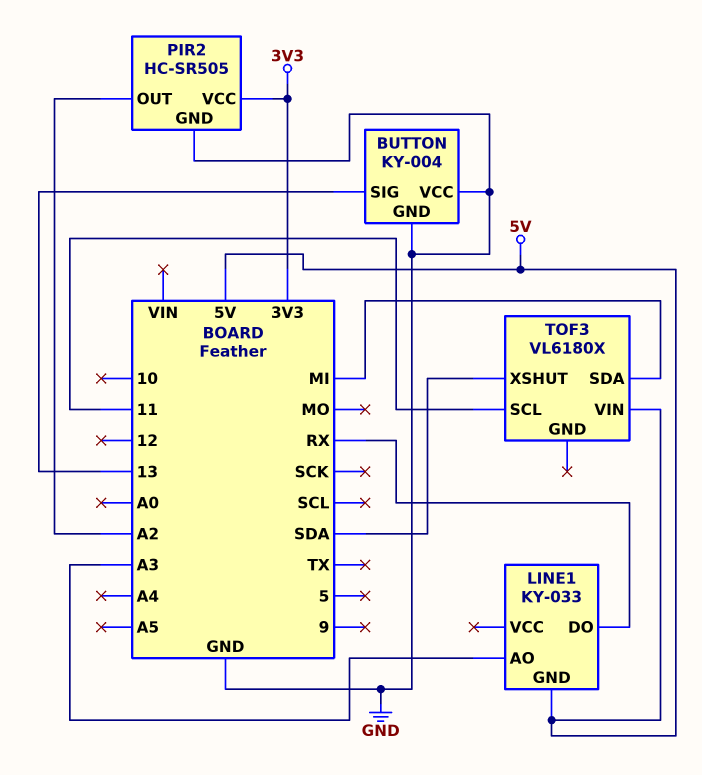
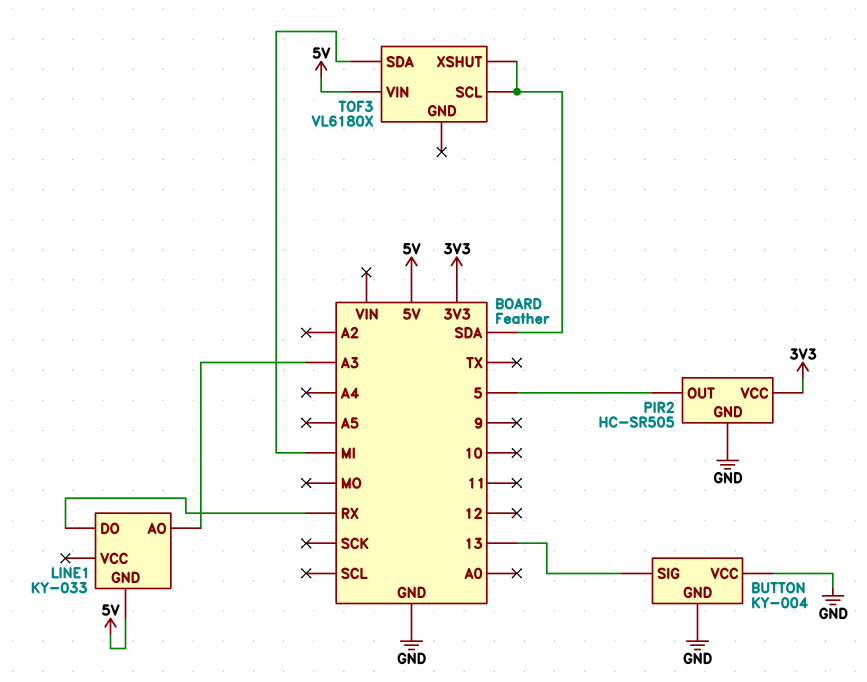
PIR2 pin OUT: A2 -> 5
TOF3 pin SCL: 11 -> SDA

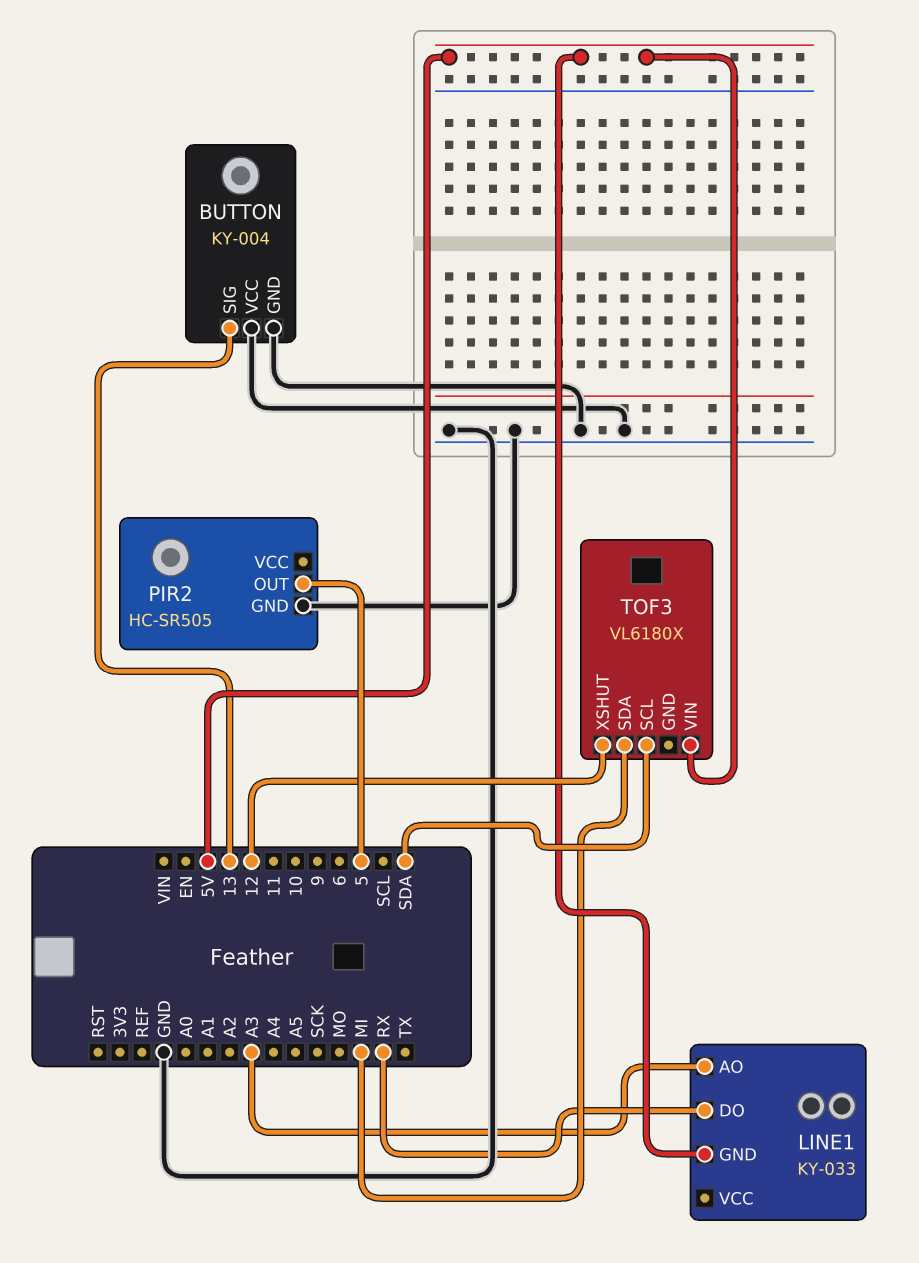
PIR2 pin VCC: 3V3 -> none
TOF3 pin XSHUT: SDA -> 12

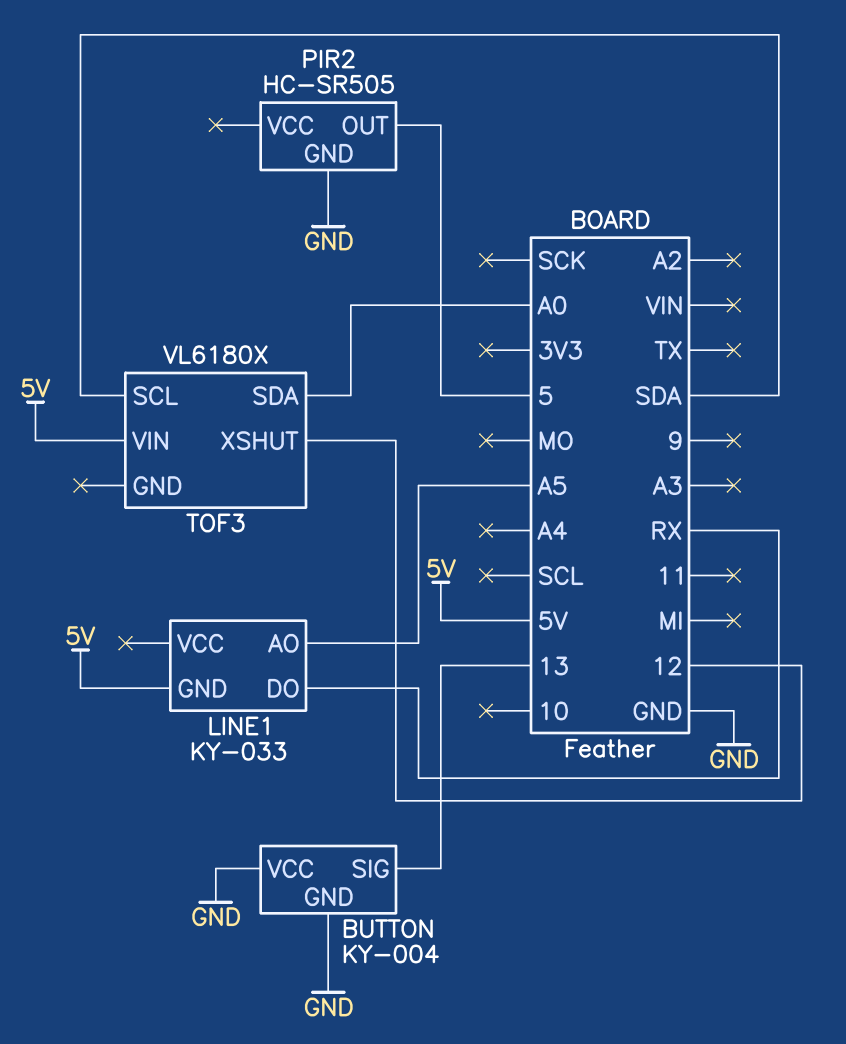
LINE1 pin AO: A3 -> A5
TOF3 pin SDA: MI -> A0

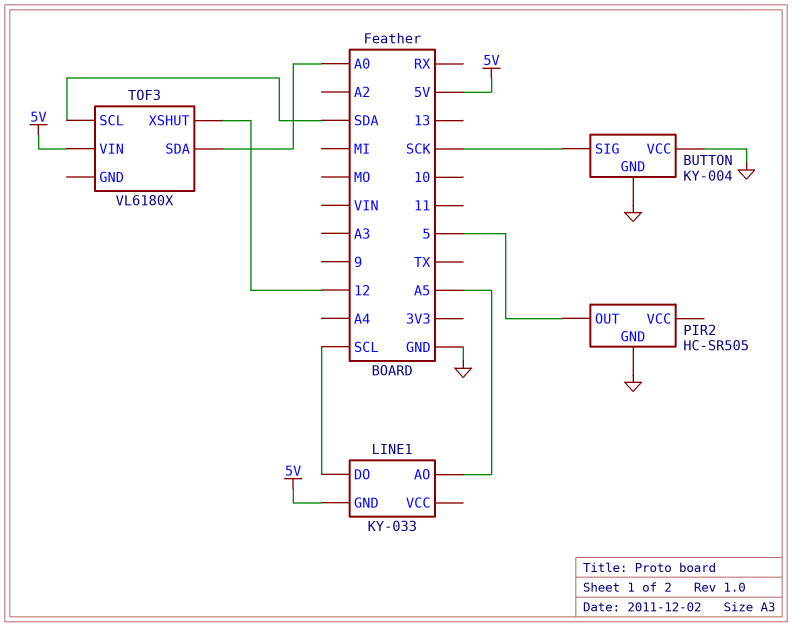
BUTTON pin SIG: 13 -> SCK
LINE1 pin DO: RX -> SCL

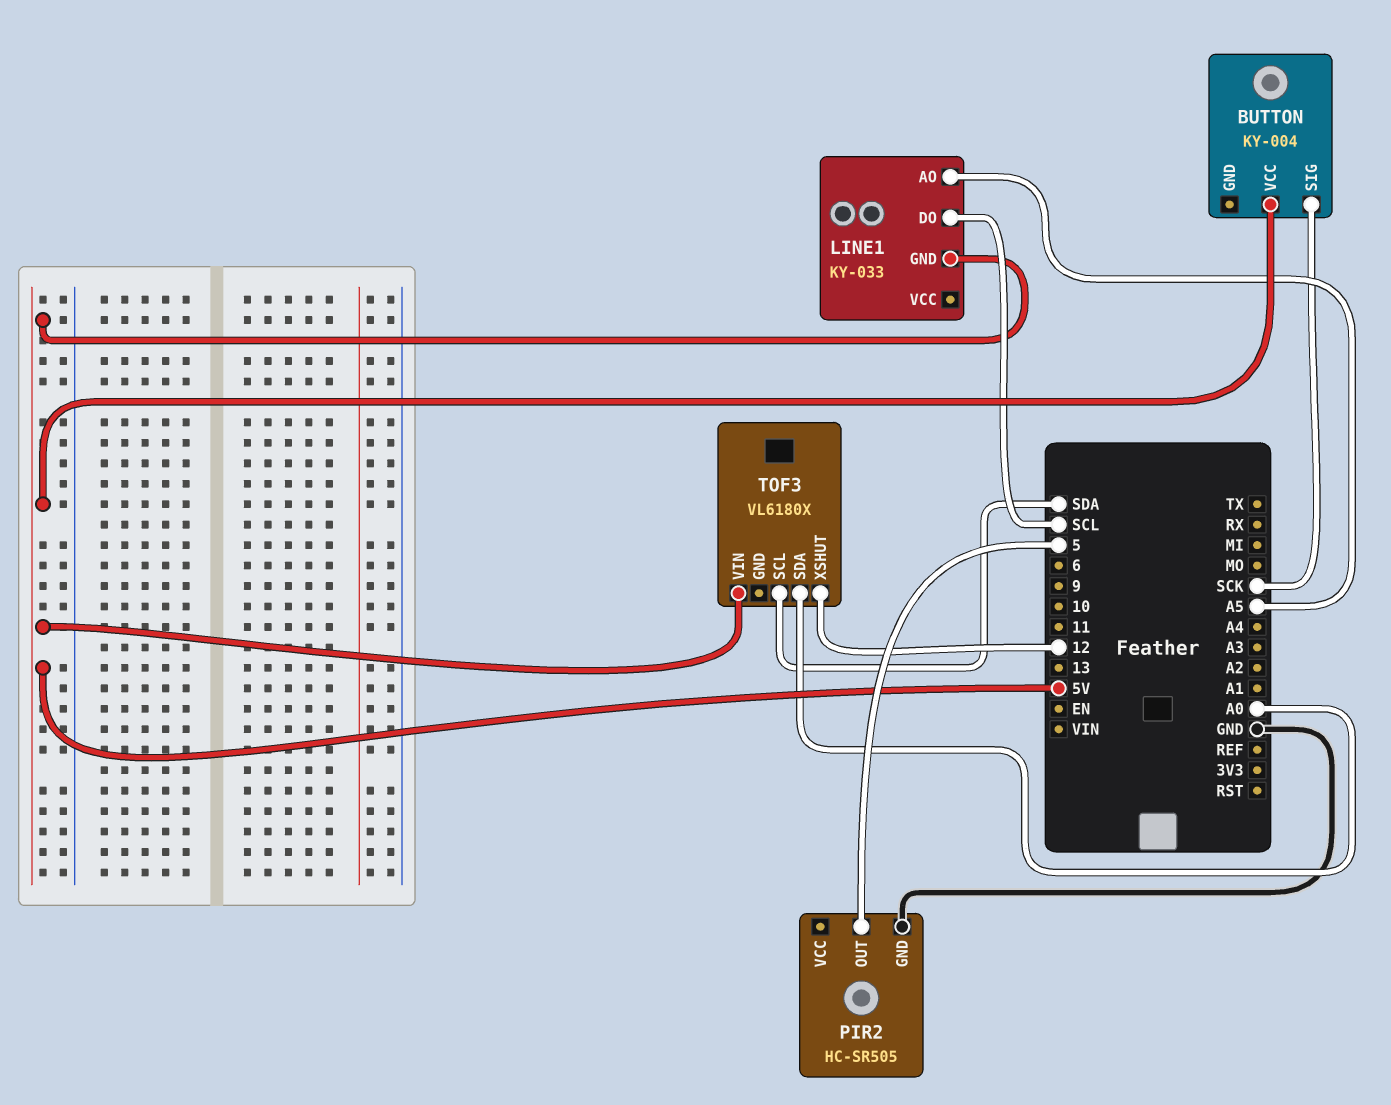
BUTTON pin GND: GND -> none
BUTTON pin VCC: GND -> 5V

